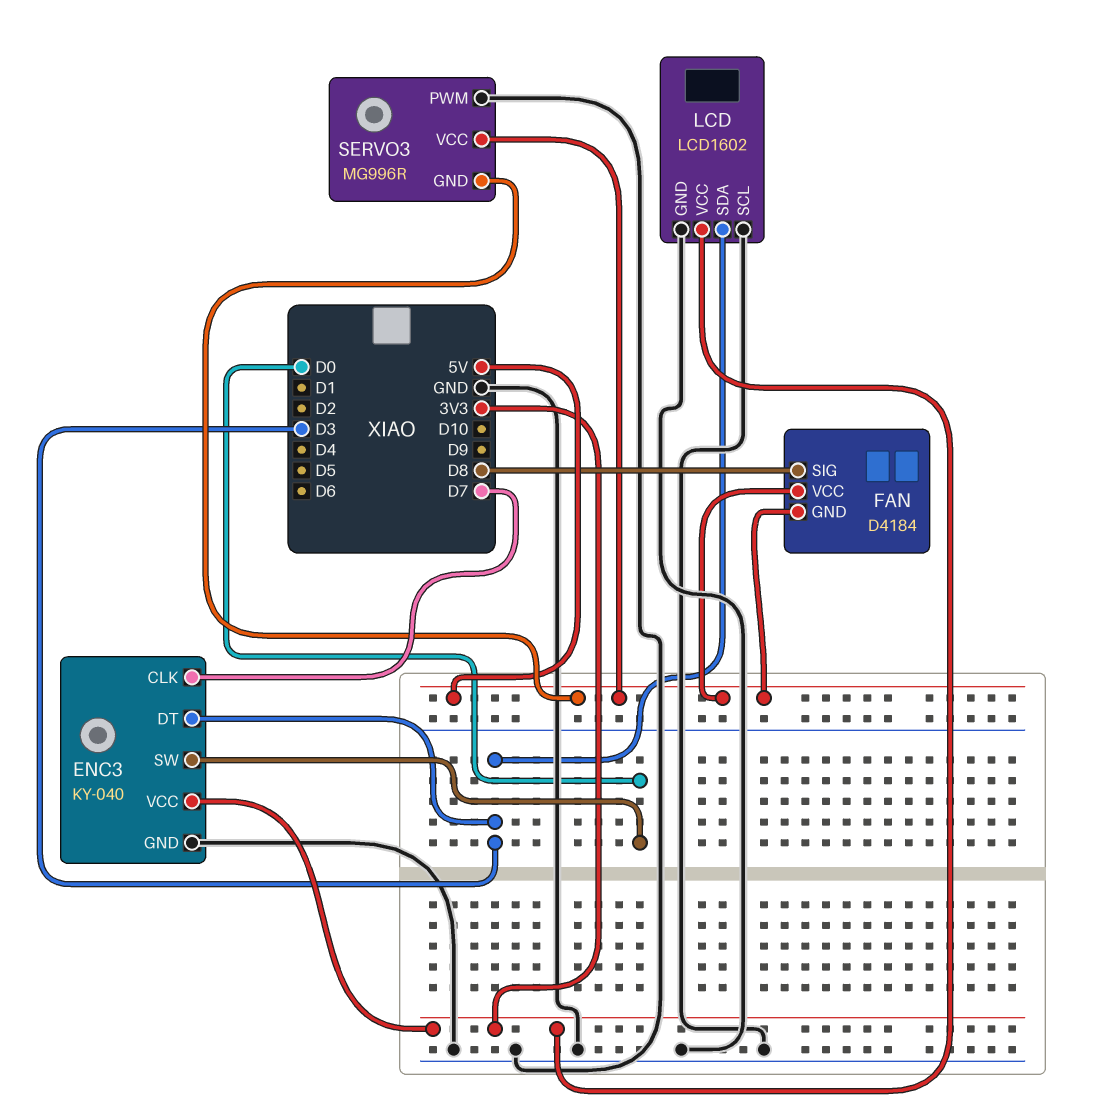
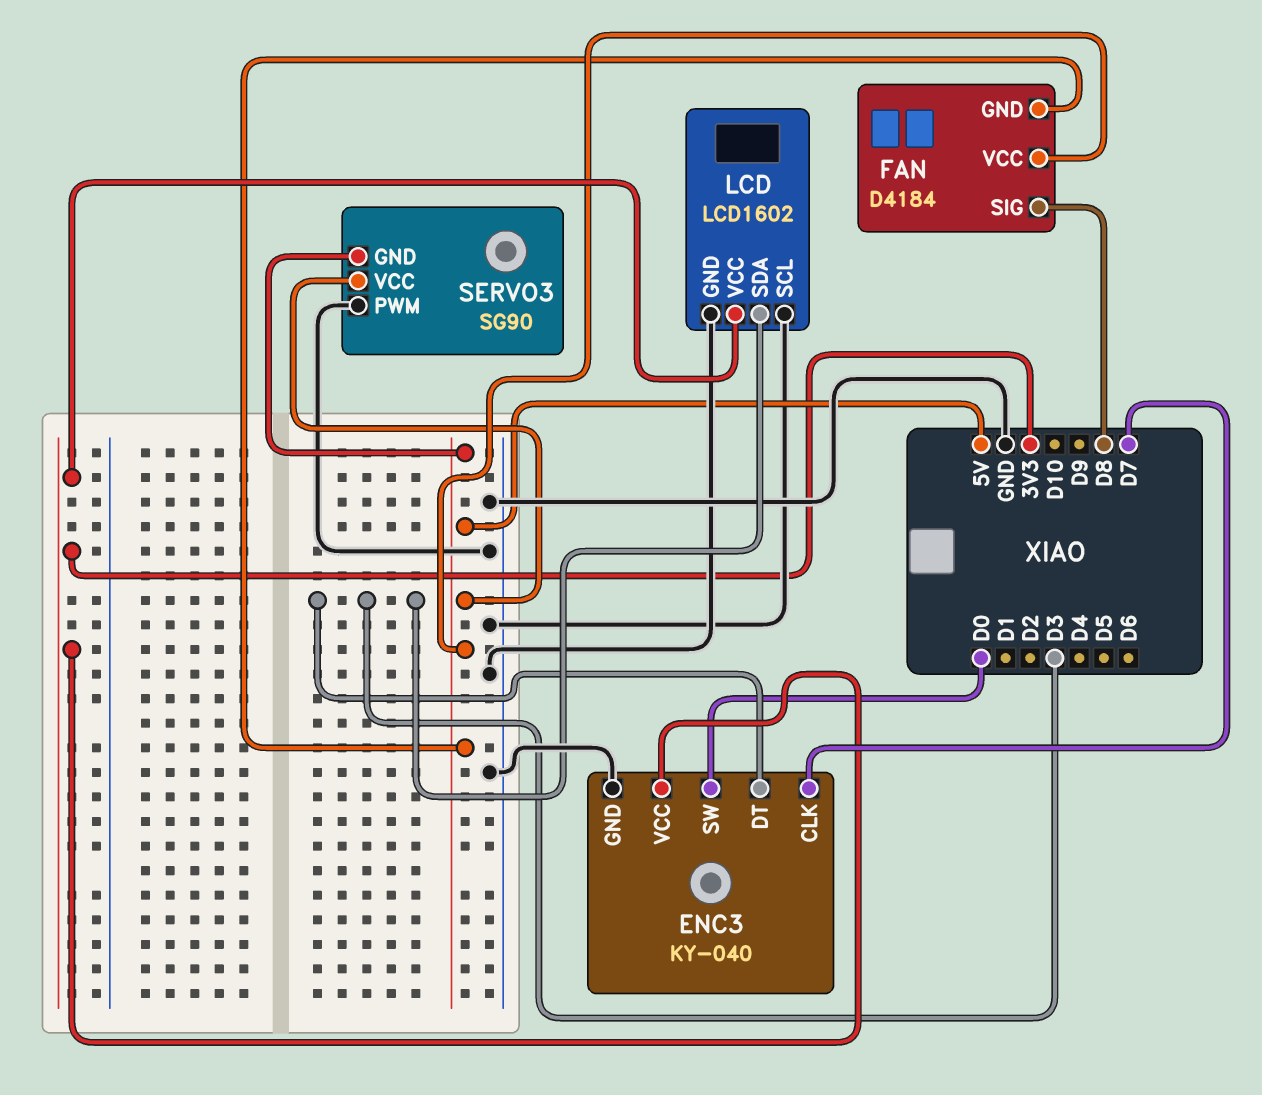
SERVO3: MG996R -> SG90

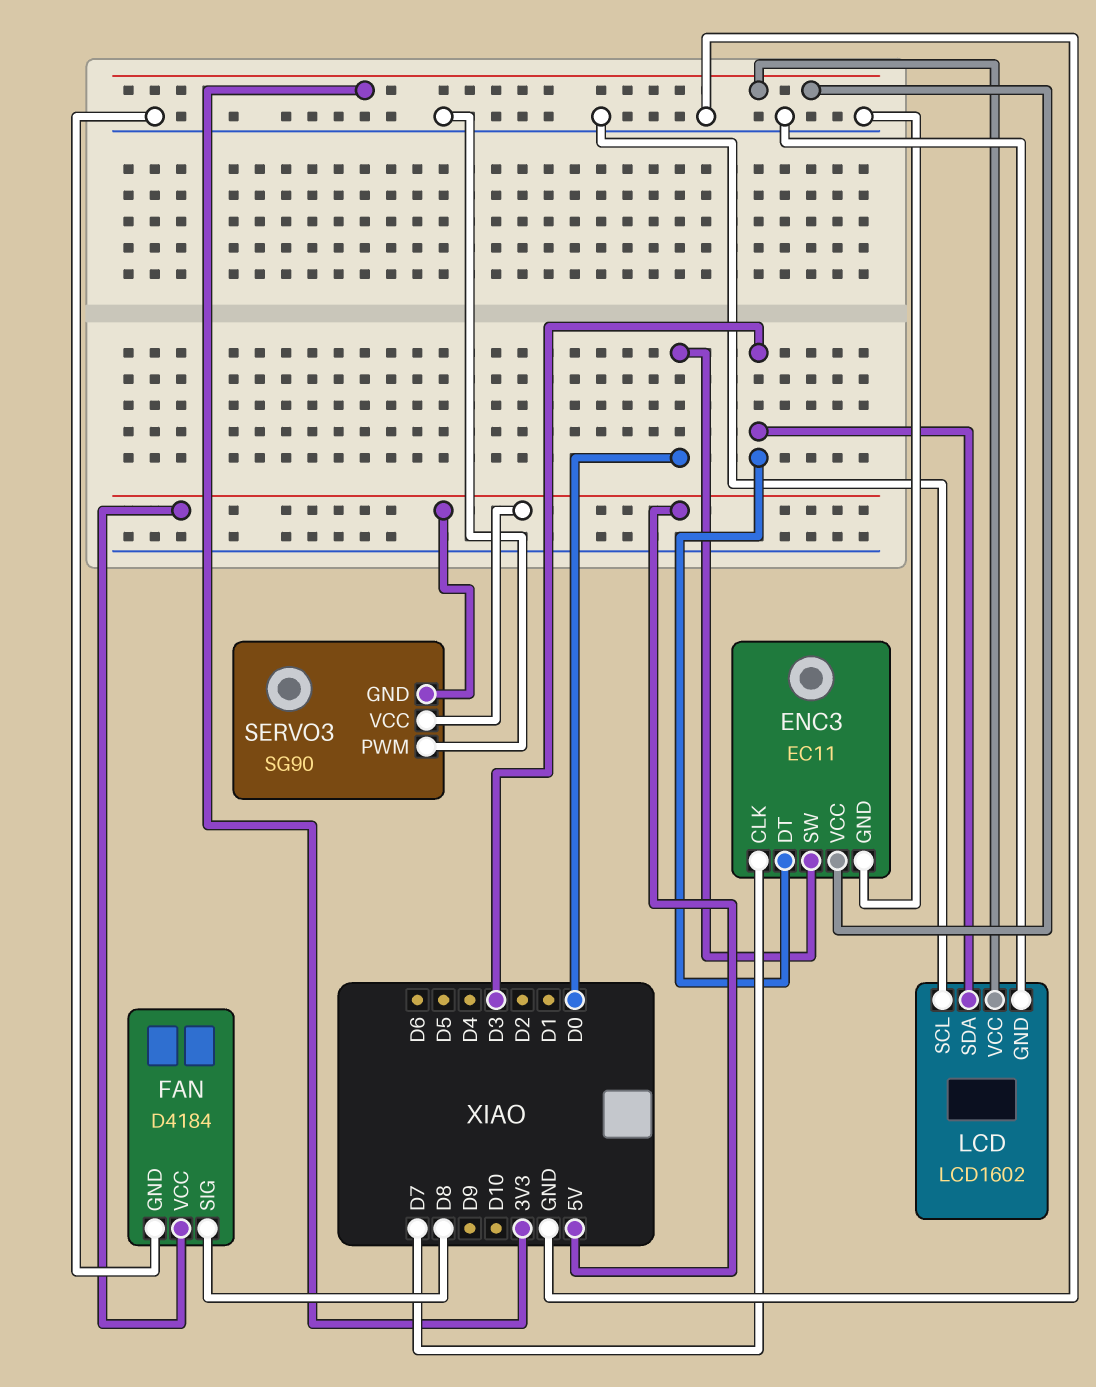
ENC3: KY-040 -> EC11
FAN pin GND: 5V -> GND

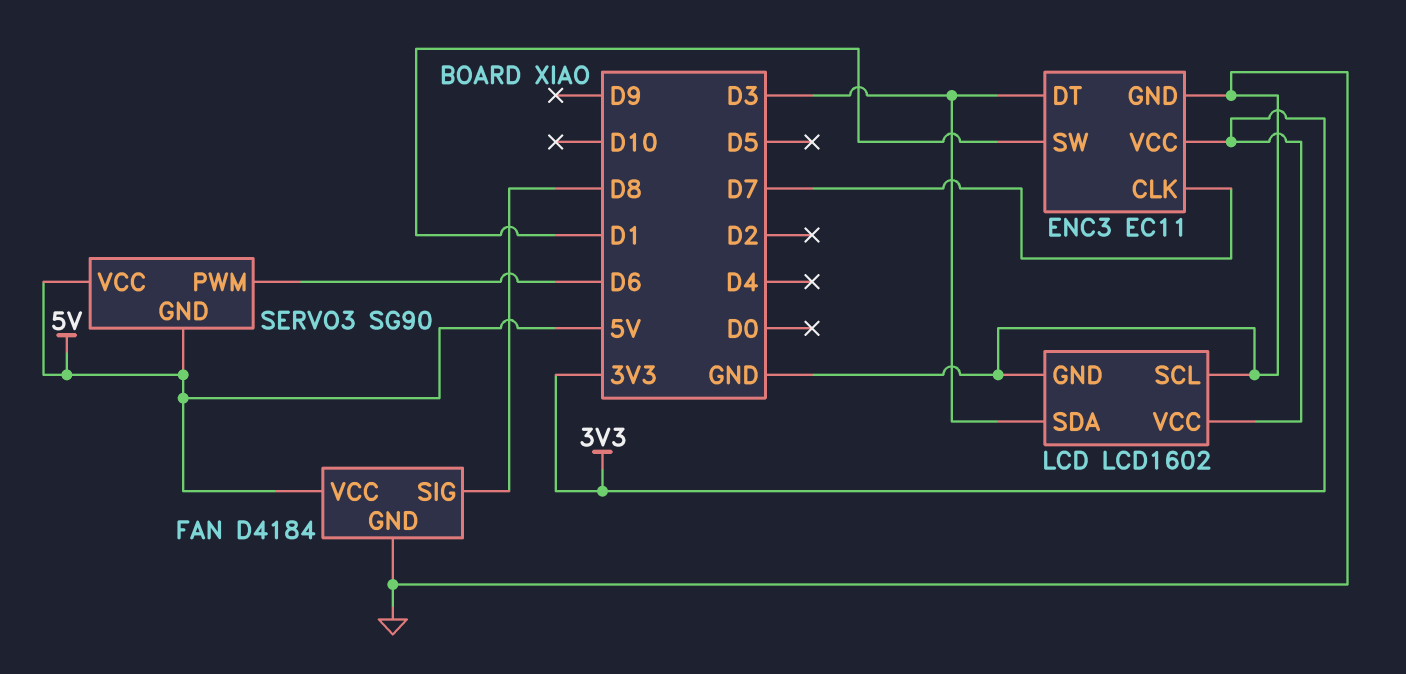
ENC3 pin SW: D0 -> D1
SERVO3 pin PWM: GND -> D6

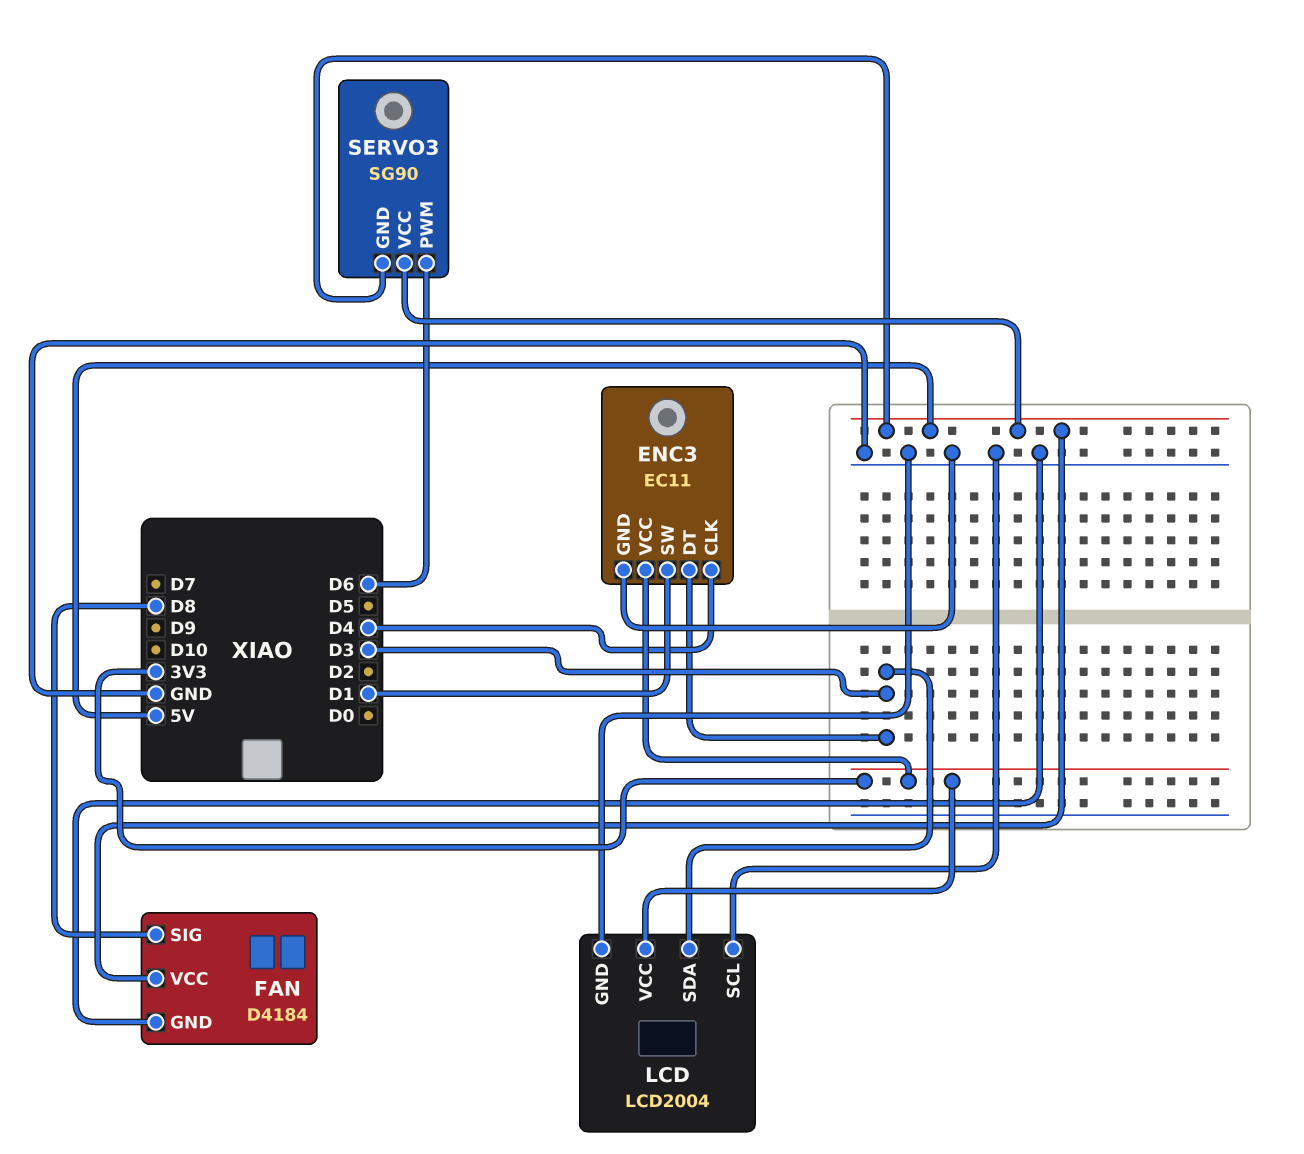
ENC3 pin CLK: D7 -> D4
LCD: LCD1602 -> LCD2004

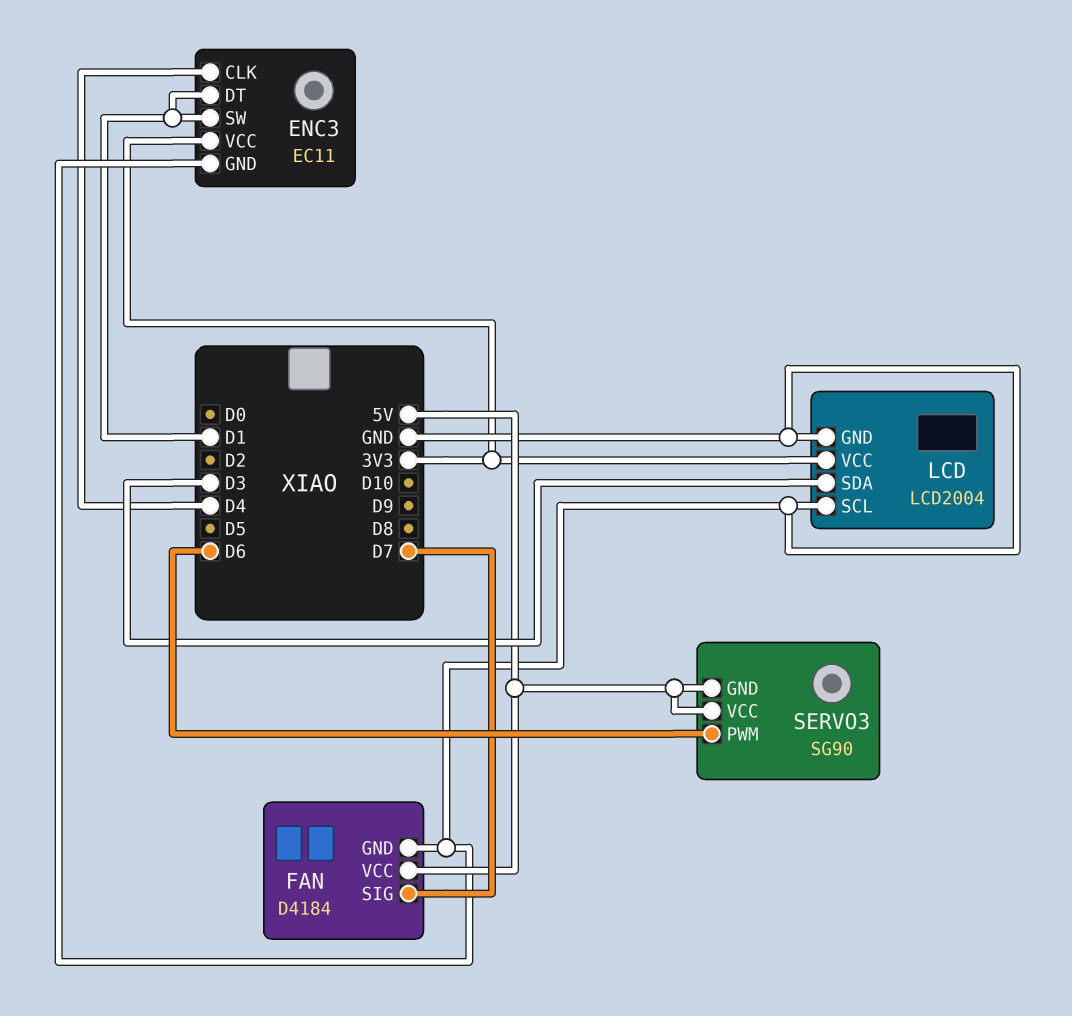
ENC3 pin DT: D3 -> D1
FAN pin SIG: D8 -> D7

